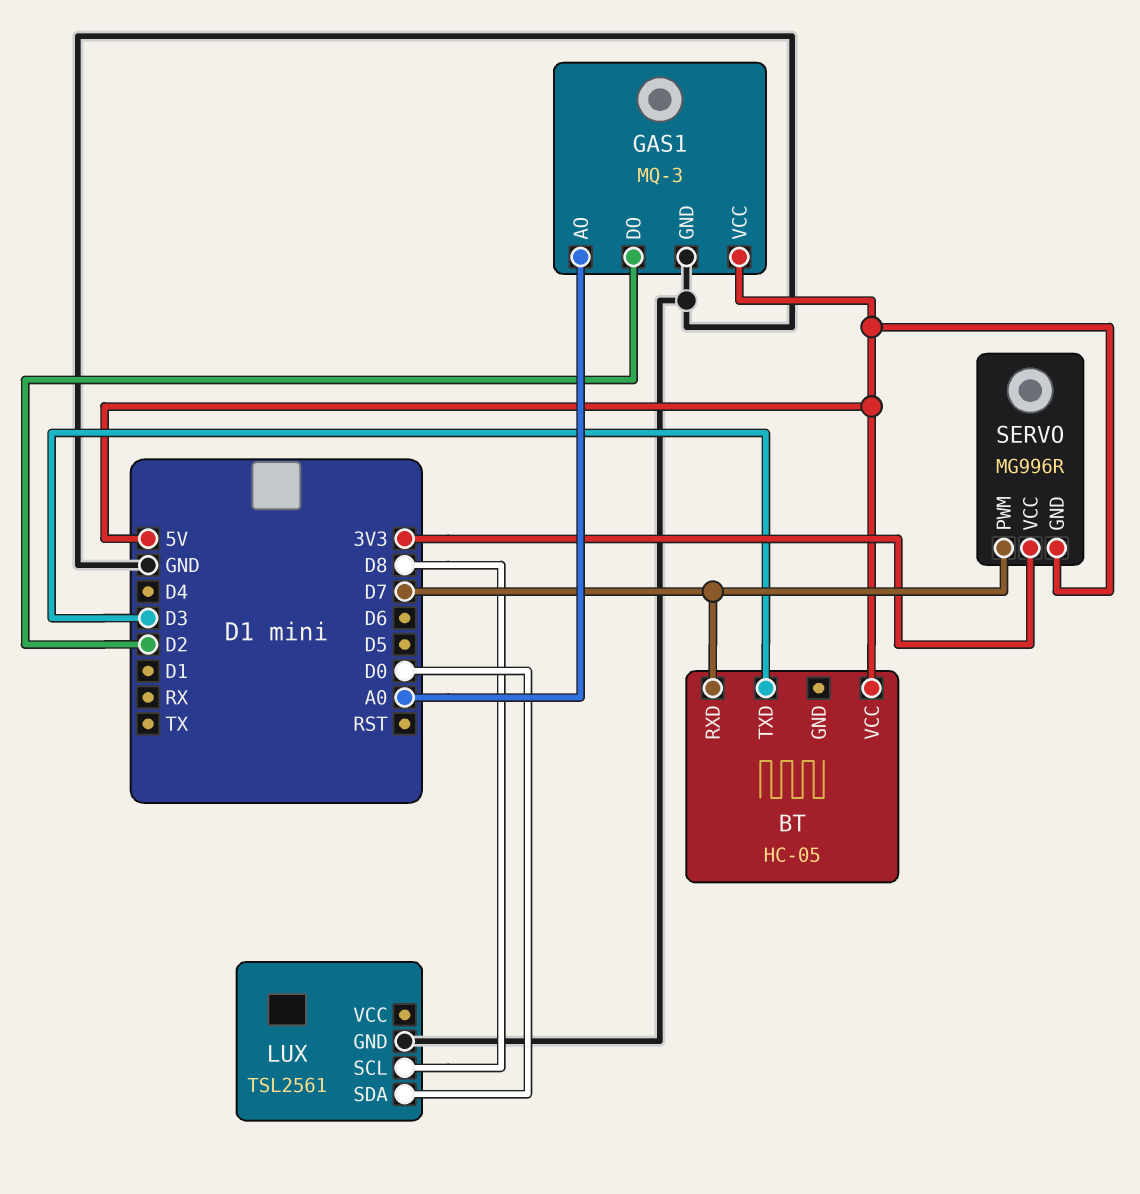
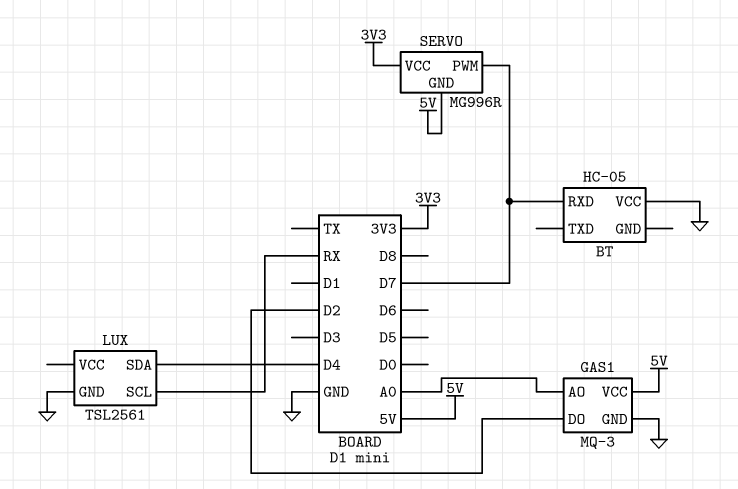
BT pin TXD: D3 -> none
BT pin VCC: 5V -> GND
LUX pin SCL: D8 -> RX
LUX pin SDA: D0 -> D4

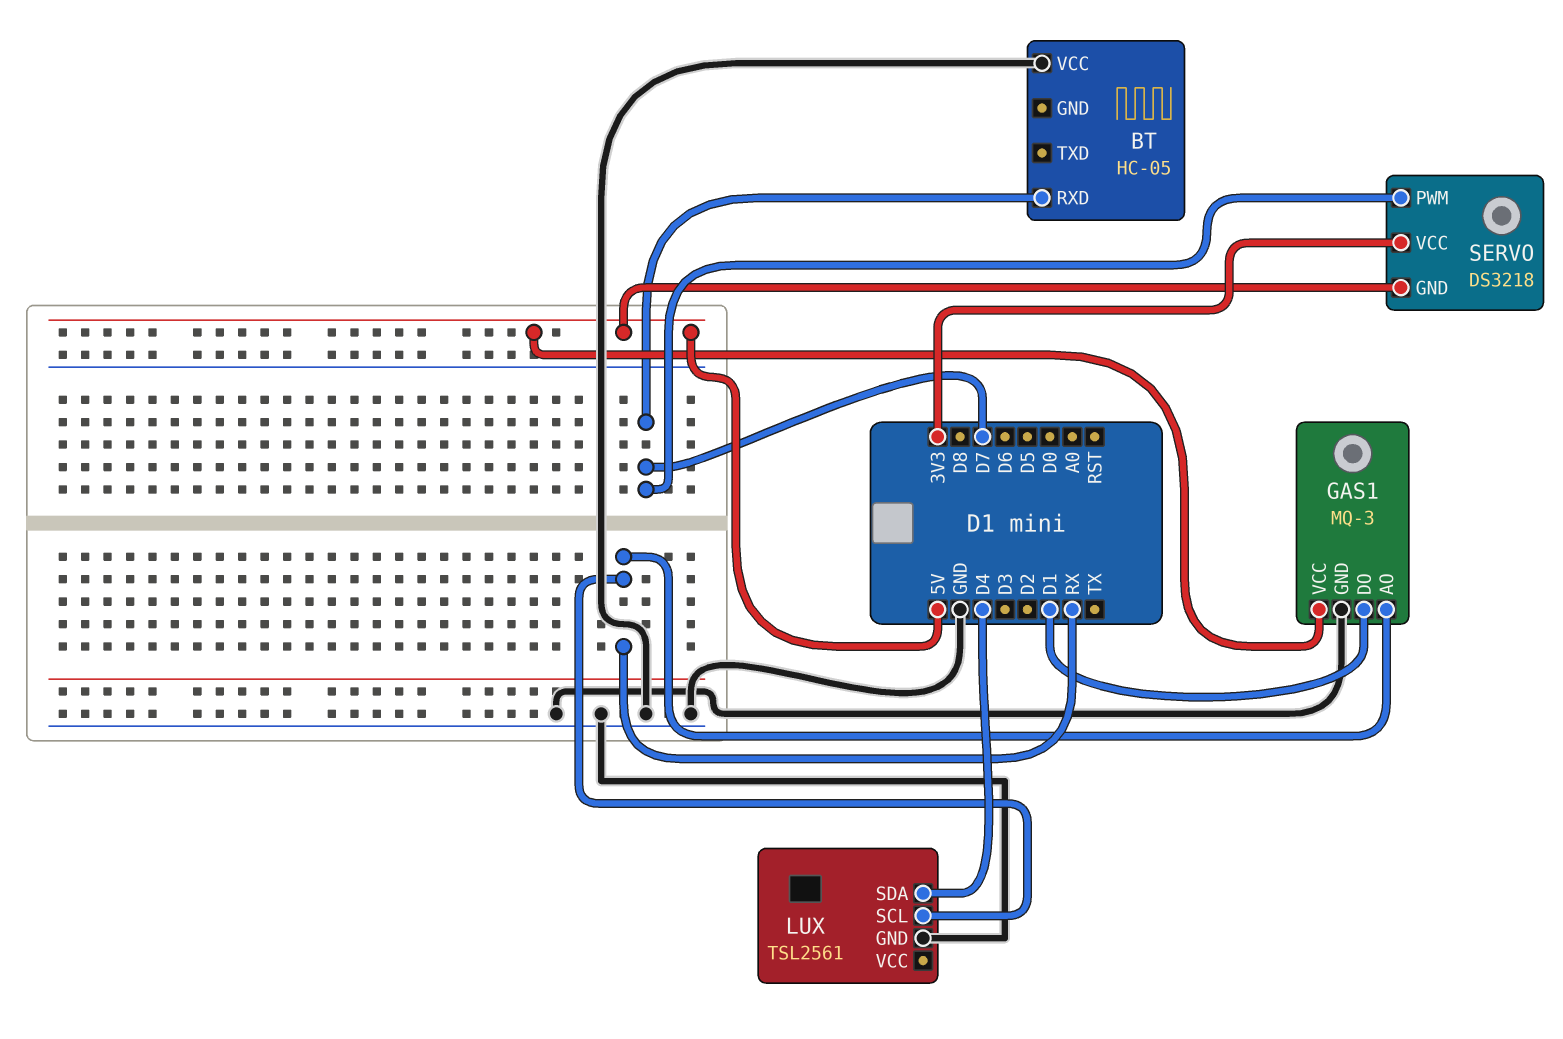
GAS1 pin AO: A0 -> RX
GAS1 pin DO: D2 -> D1
SERVO: MG996R -> DS3218

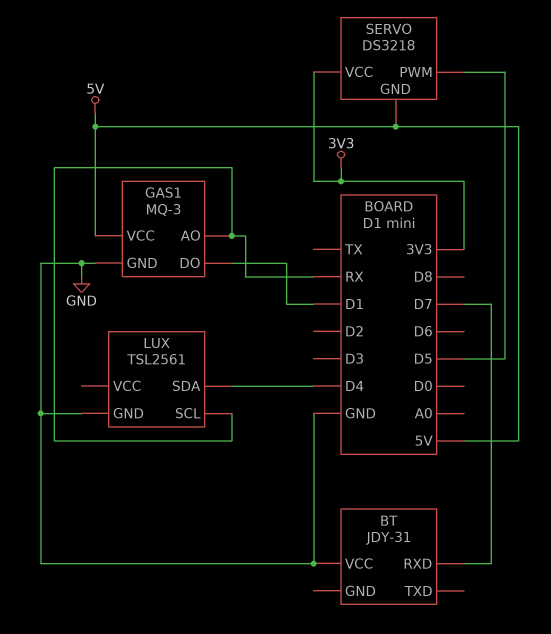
BT: HC-05 -> JDY-31
SERVO pin PWM: D7 -> D5

